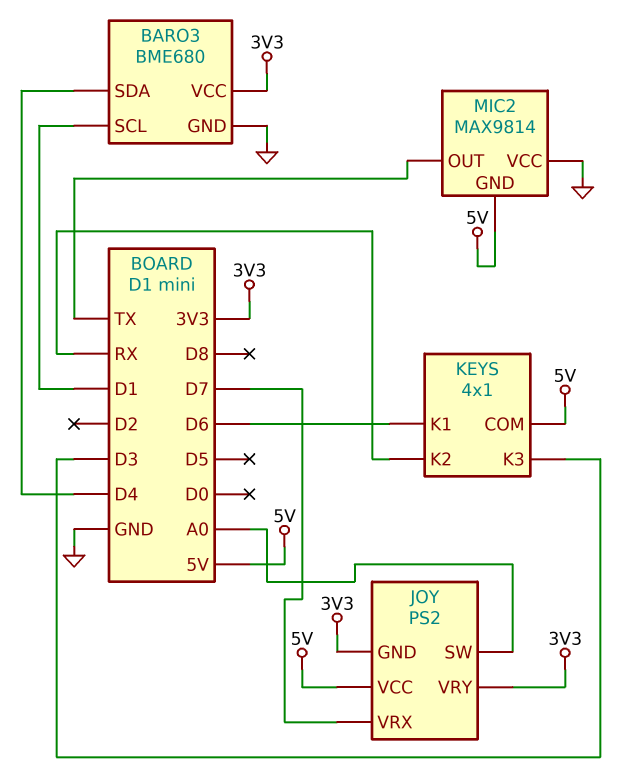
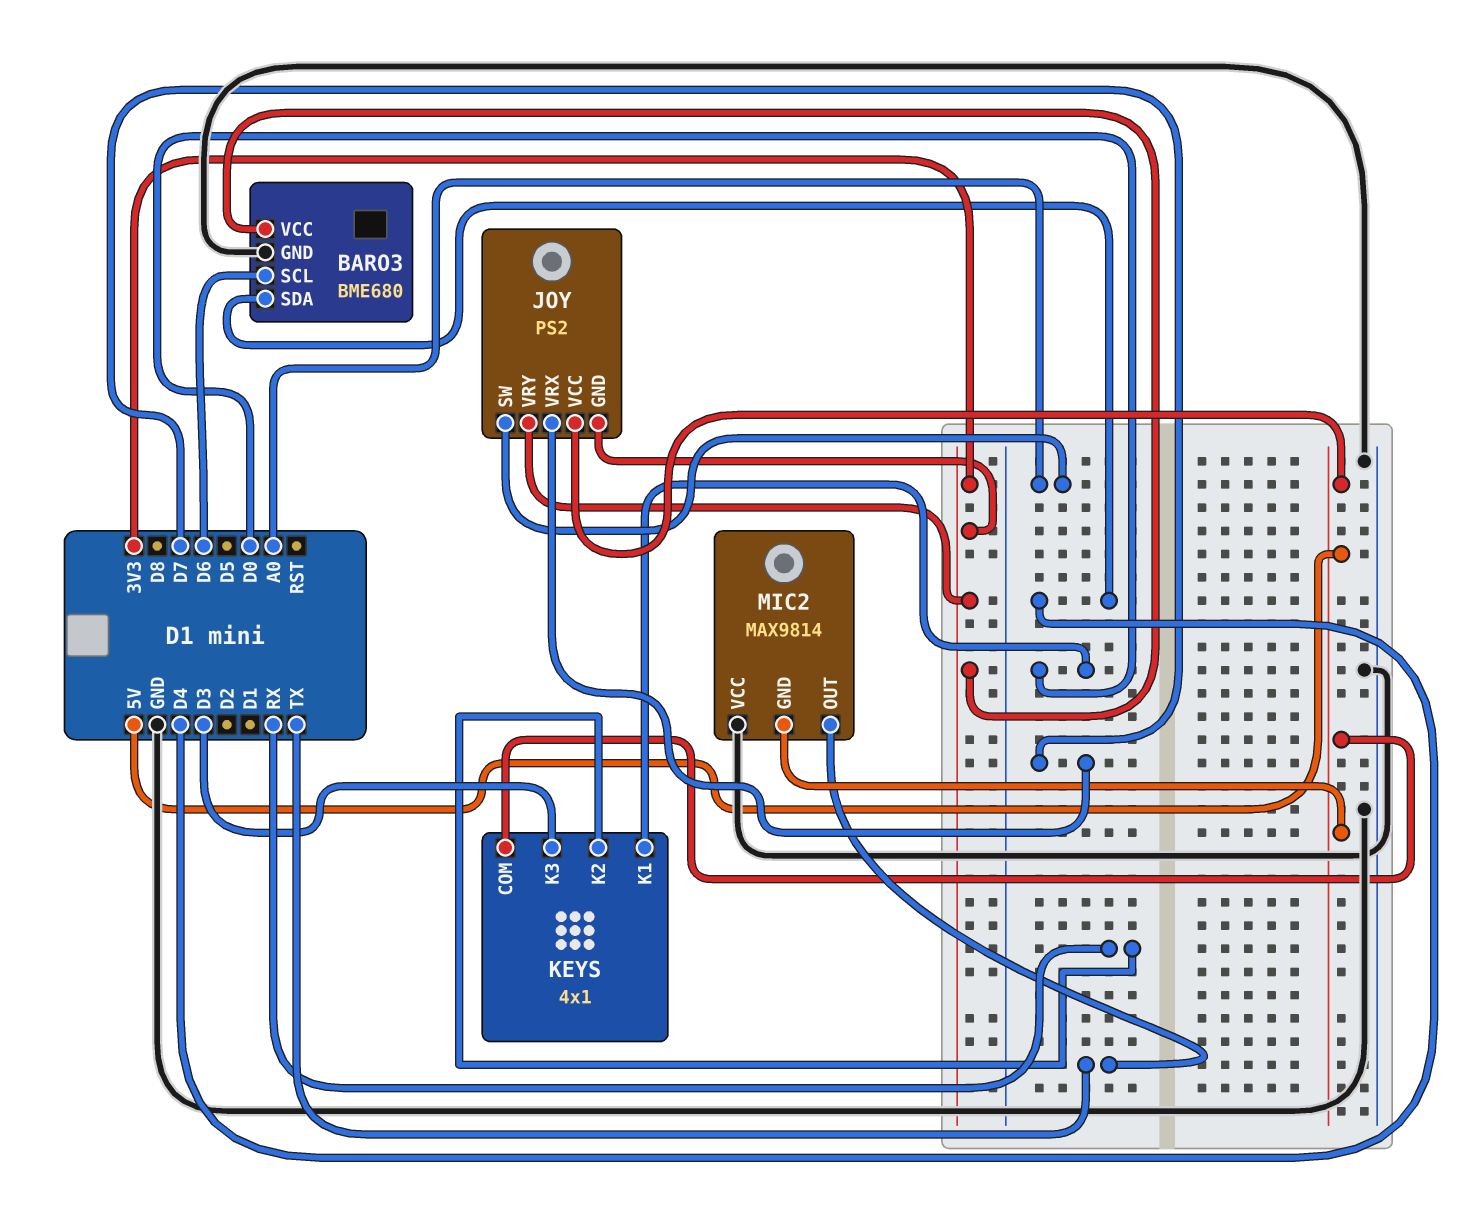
BARO3 pin SCL: D1 -> D6
KEYS pin K1: D6 -> D0

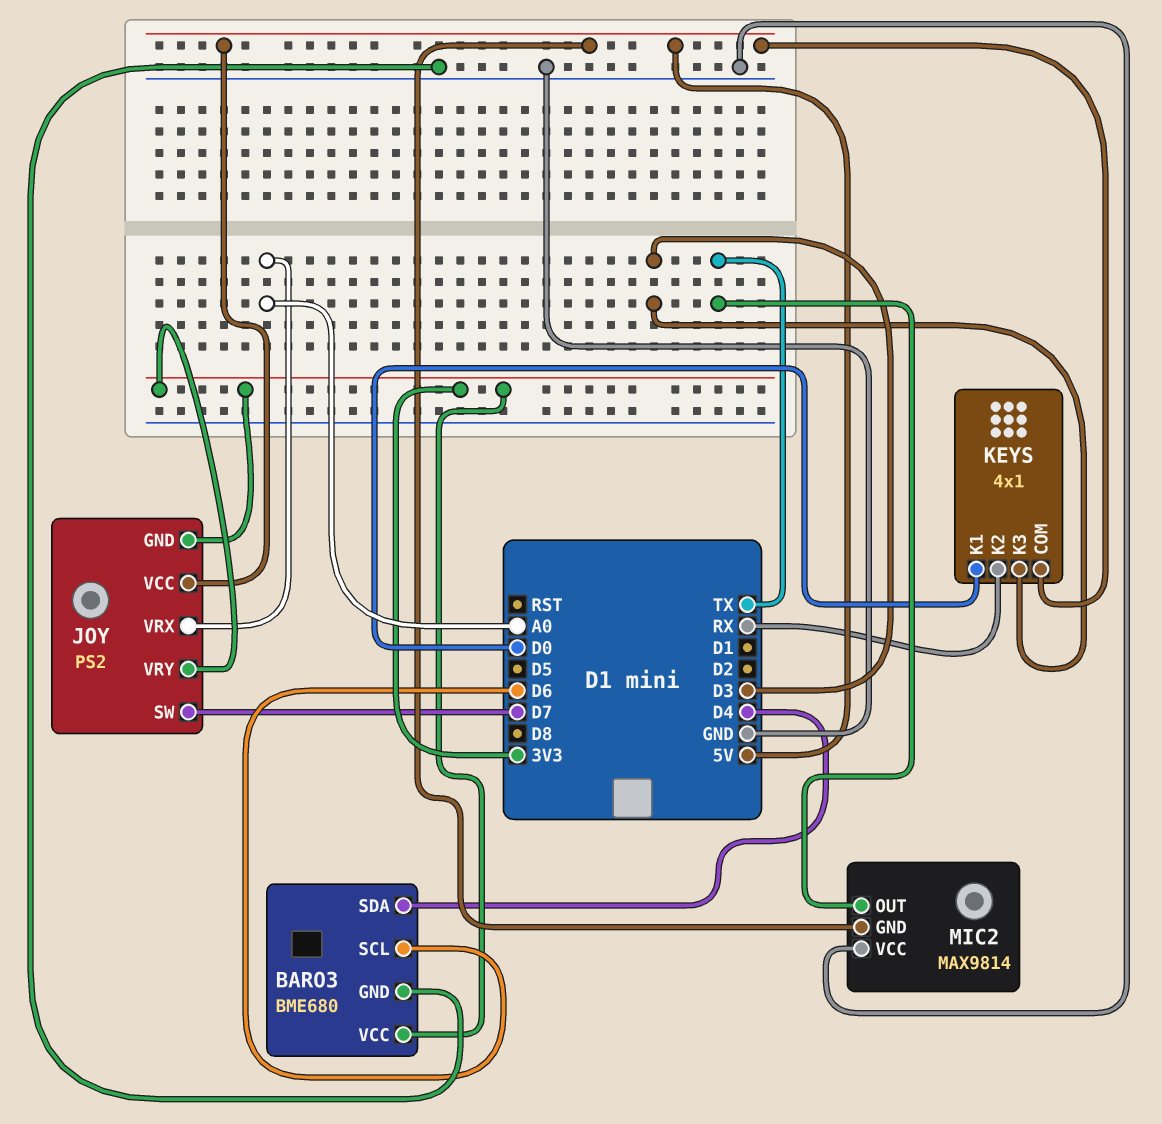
JOY pin SW: A0 -> D7
JOY pin VRX: D7 -> A0

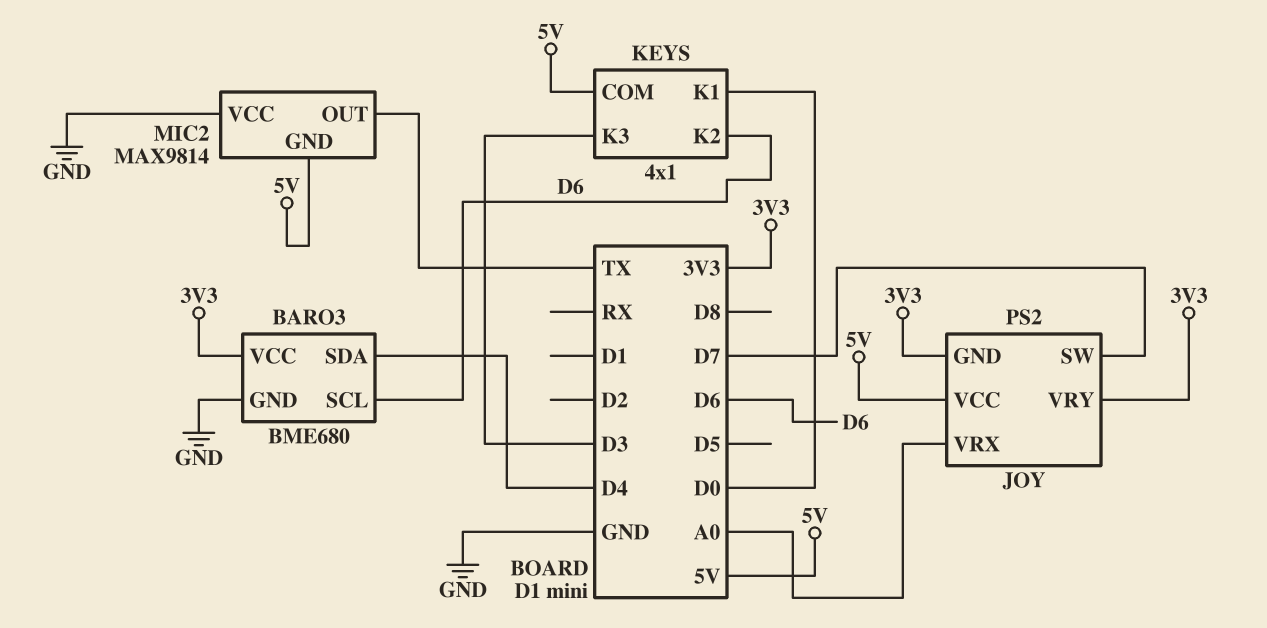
KEYS pin K2: RX -> D6

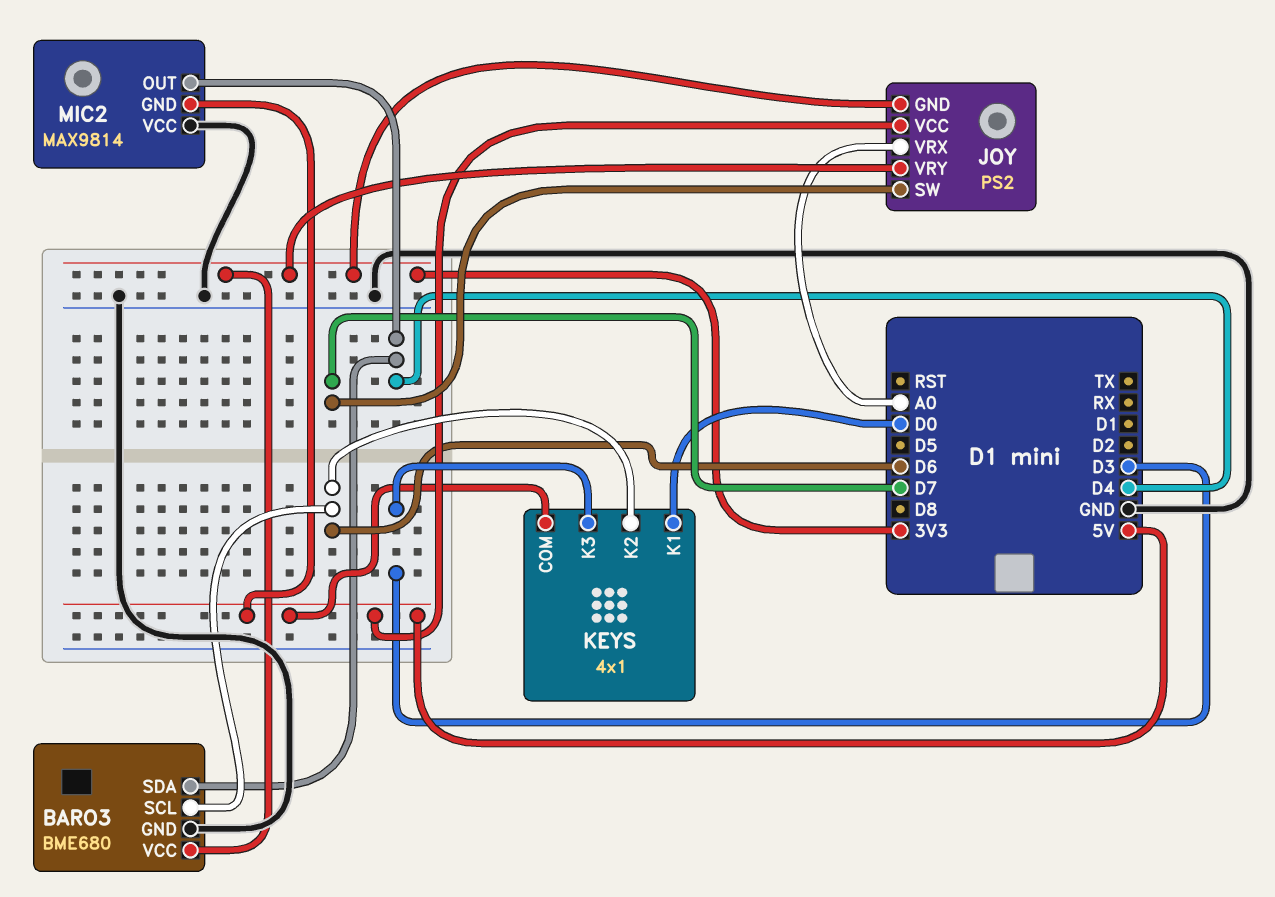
MIC2 pin OUT: TX -> D4

